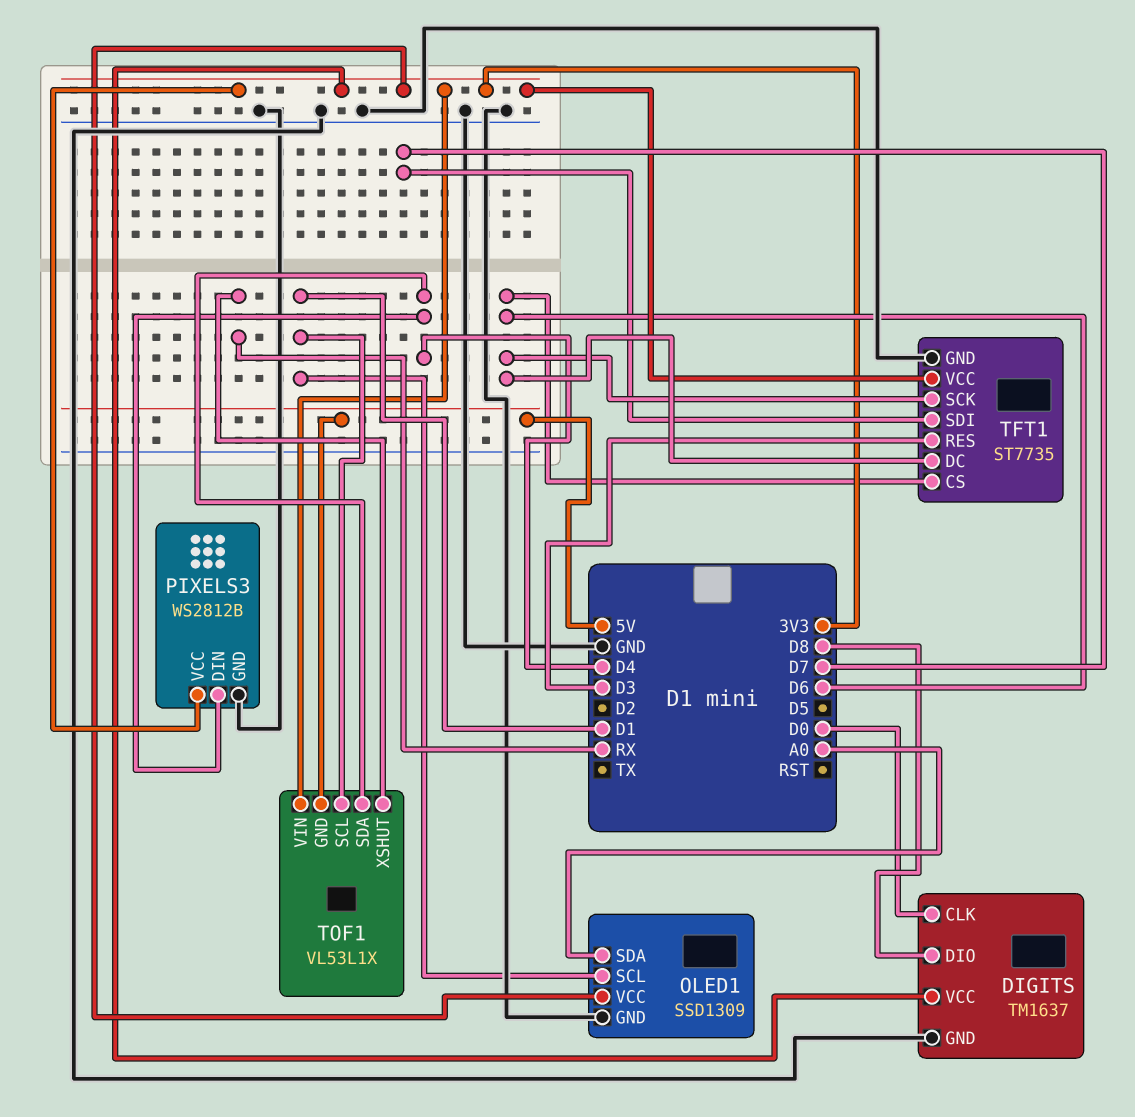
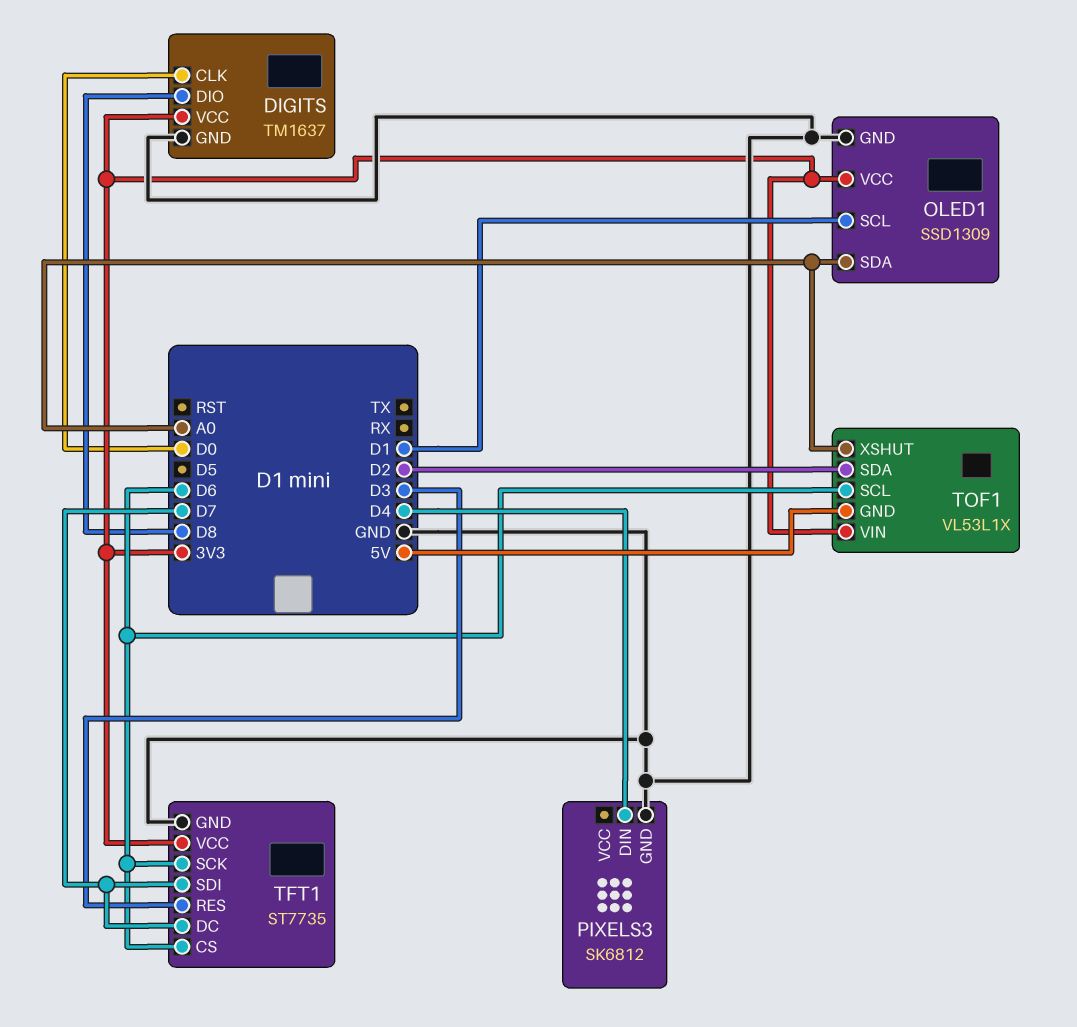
PIXELS3: WS2812B -> SK6812
PIXELS3 pin VCC: 3V3 -> none
TFT1 pin DC: D6 -> D7
TOF1 pin SCL: D1 -> D6
TOF1 pin SDA: D4 -> D2
TOF1 pin XSHUT: RX -> A0

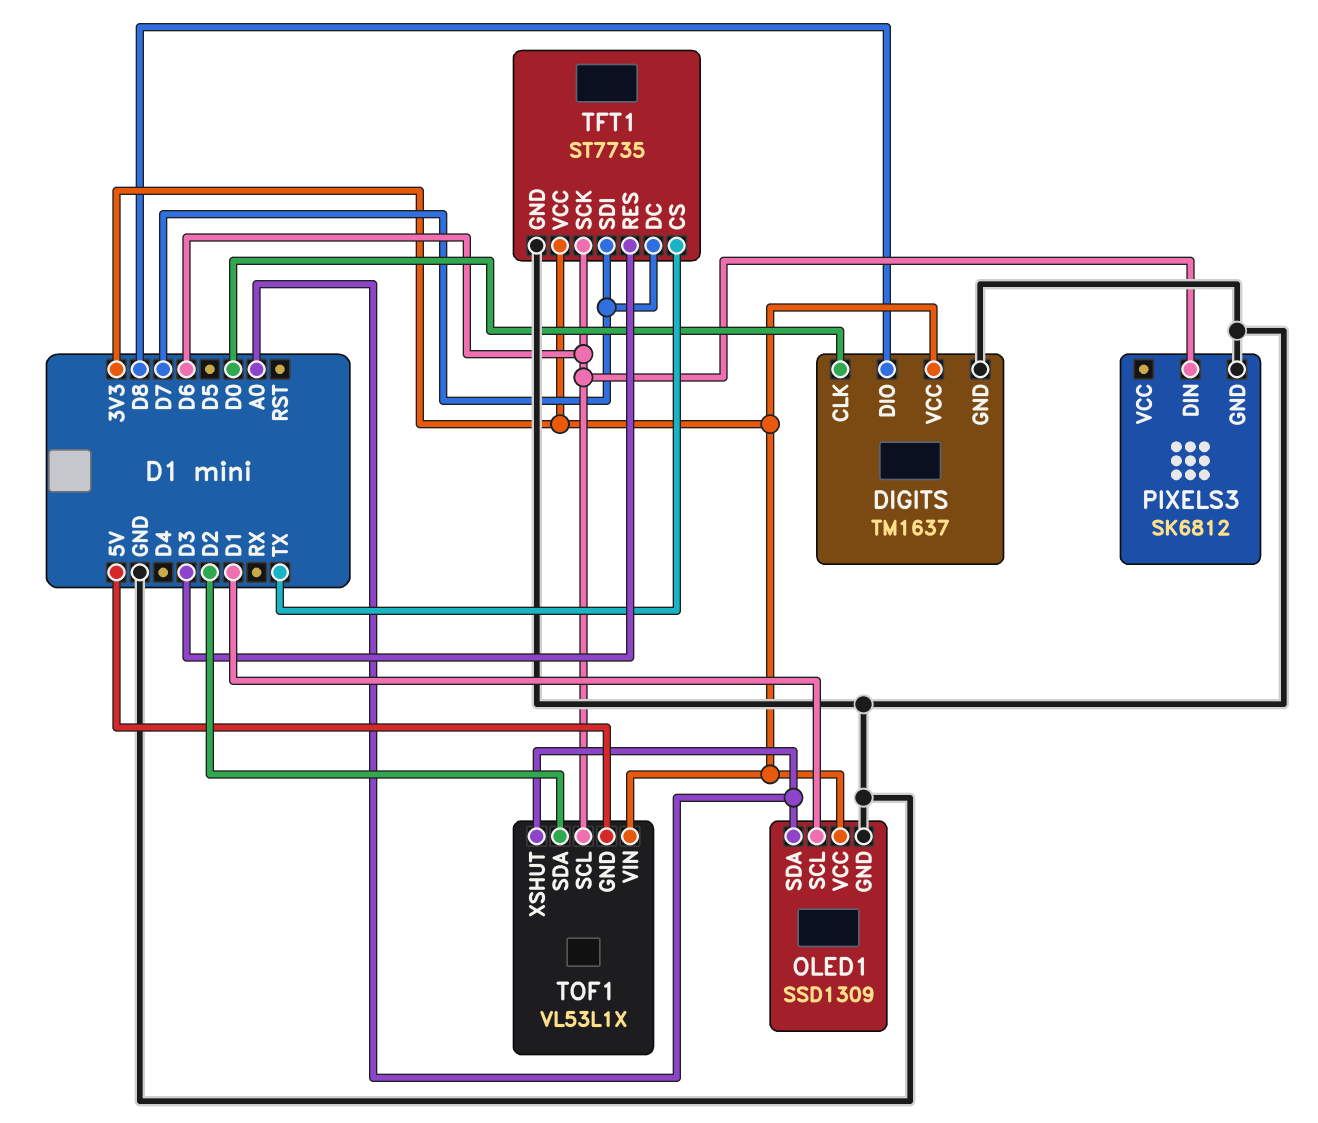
PIXELS3 pin DIN: D4 -> D6
TFT1 pin CS: D6 -> TX

